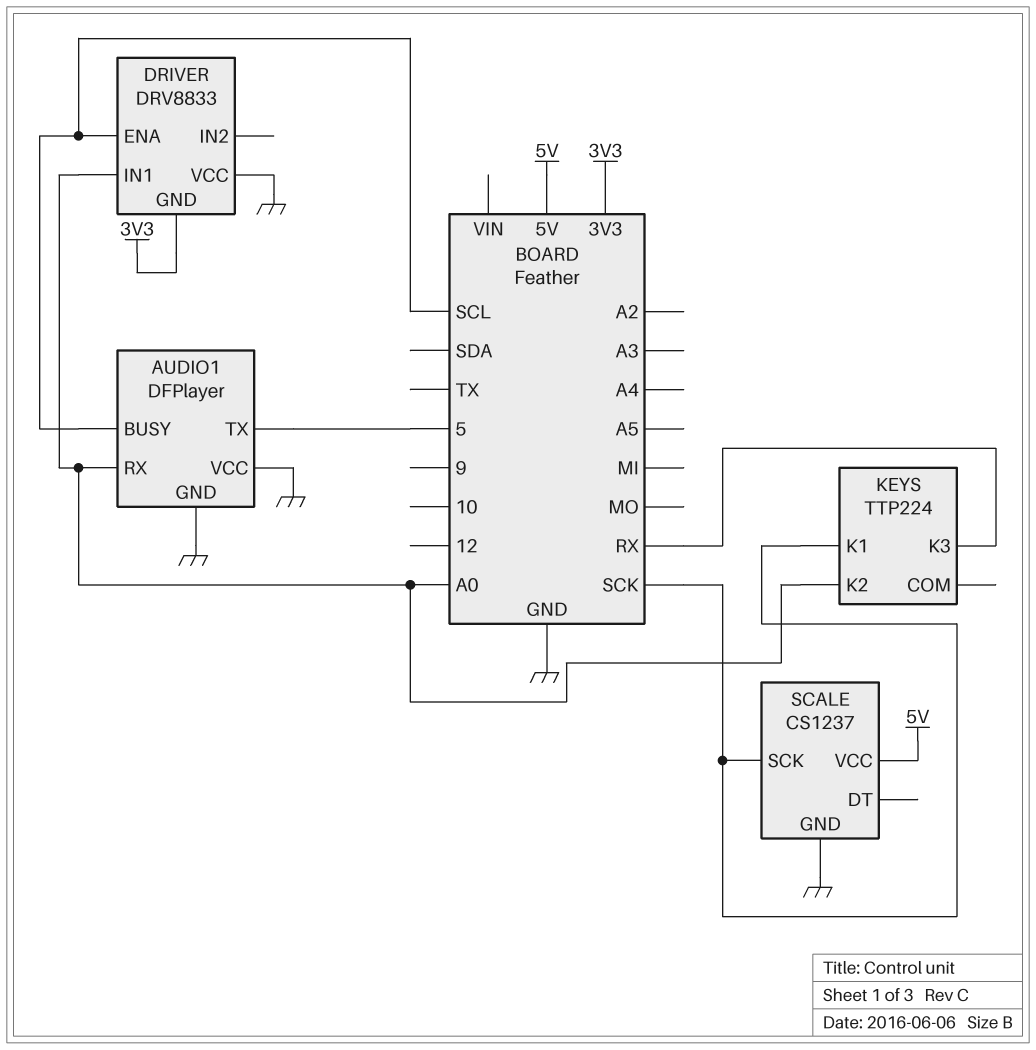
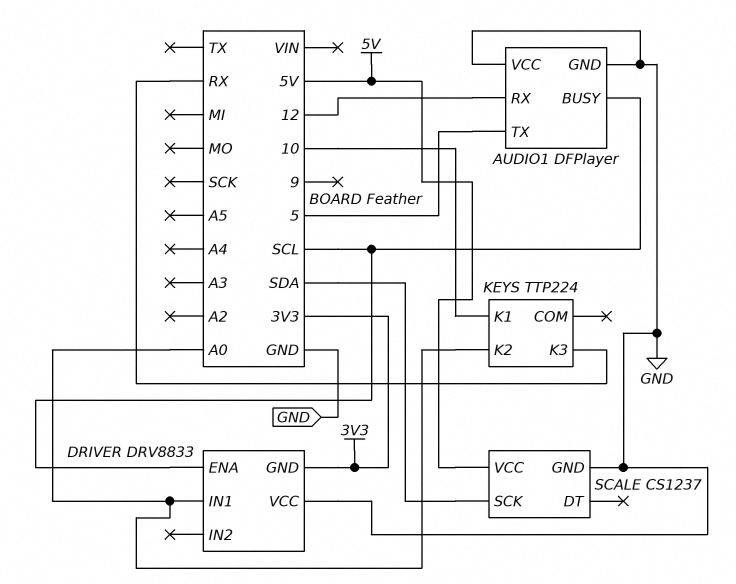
AUDIO1 pin RX: A0 -> 12
KEYS pin K1: SCK -> 10
SCALE pin SCK: SCK -> SDA

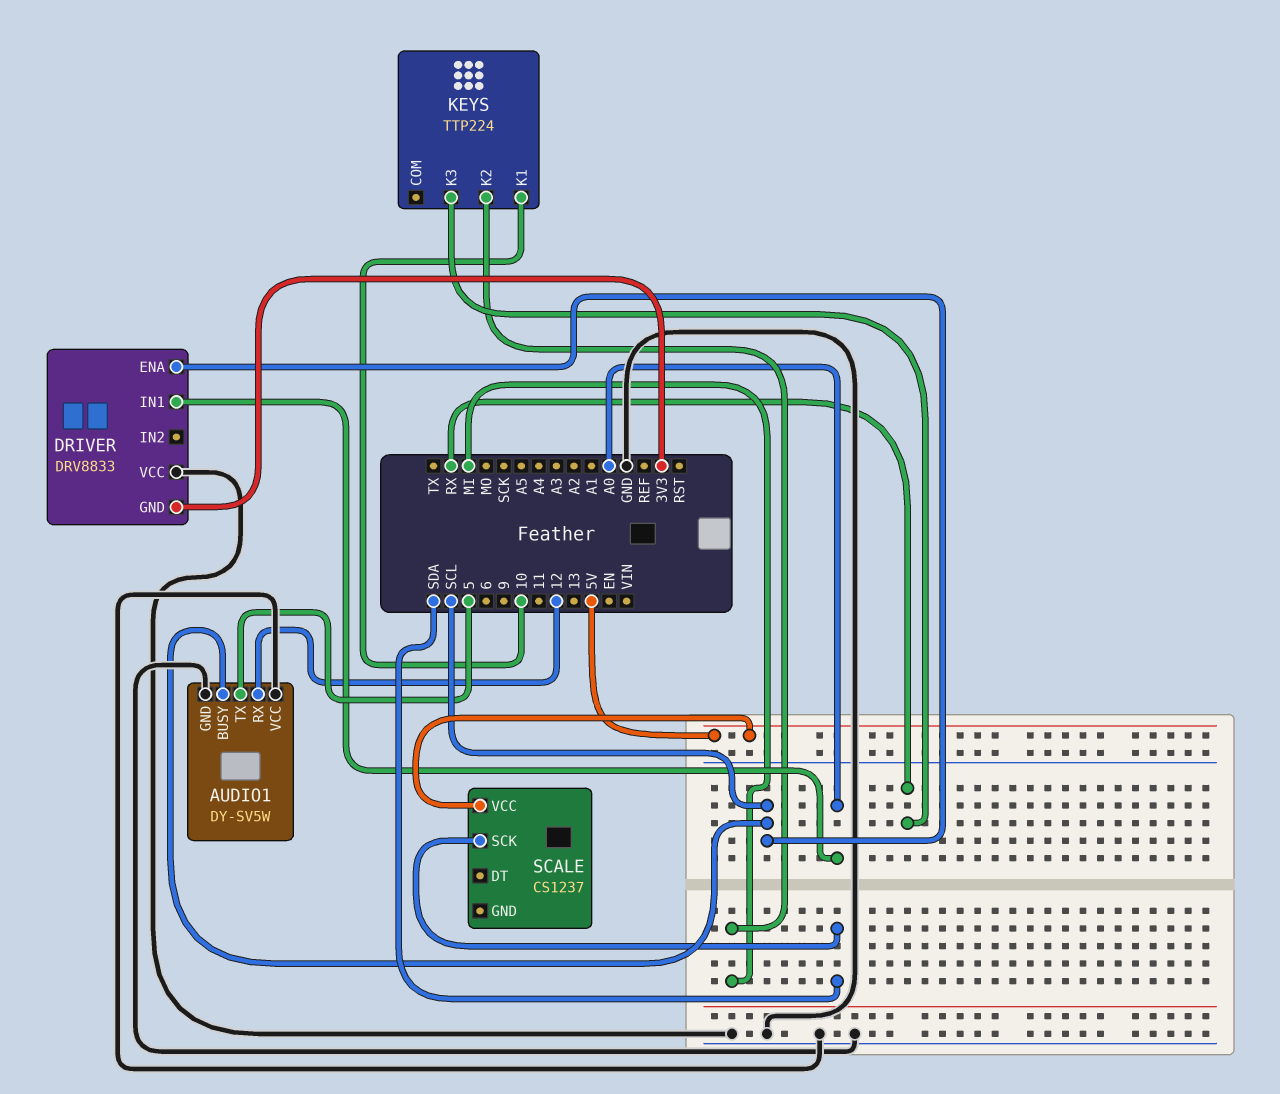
AUDIO1: DFPlayer -> DY-SV5W
KEYS pin K2: A0 -> MI
SCALE pin GND: GND -> none

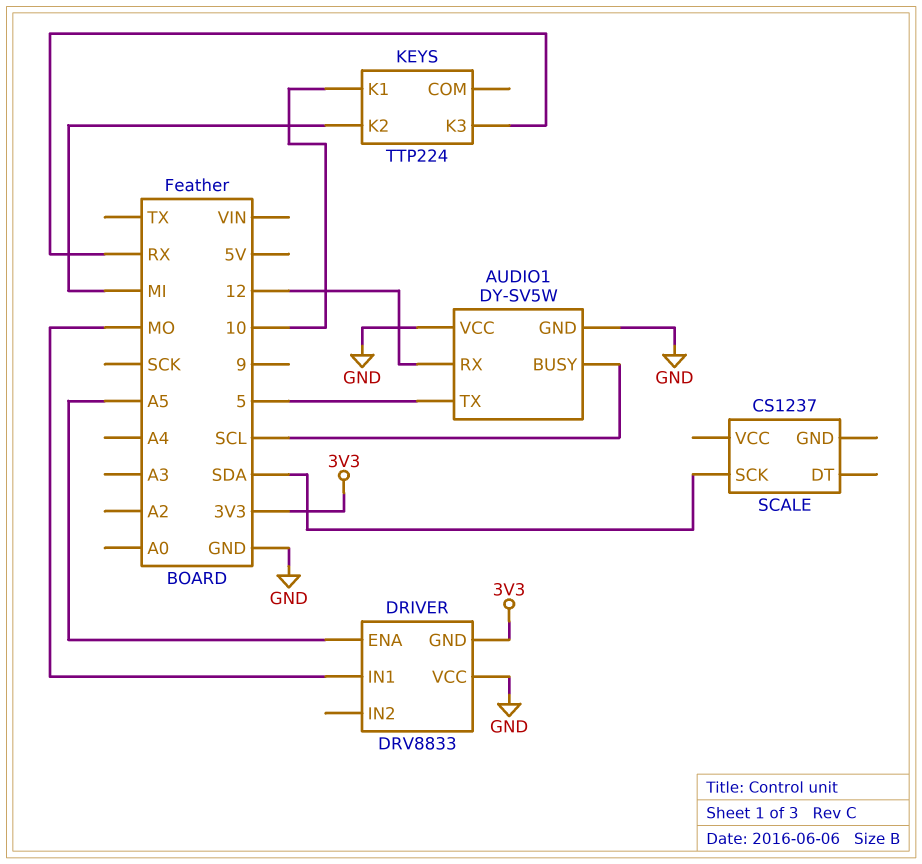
DRIVER pin ENA: SCL -> A5
DRIVER pin IN1: A0 -> MO
SCALE pin VCC: 5V -> none

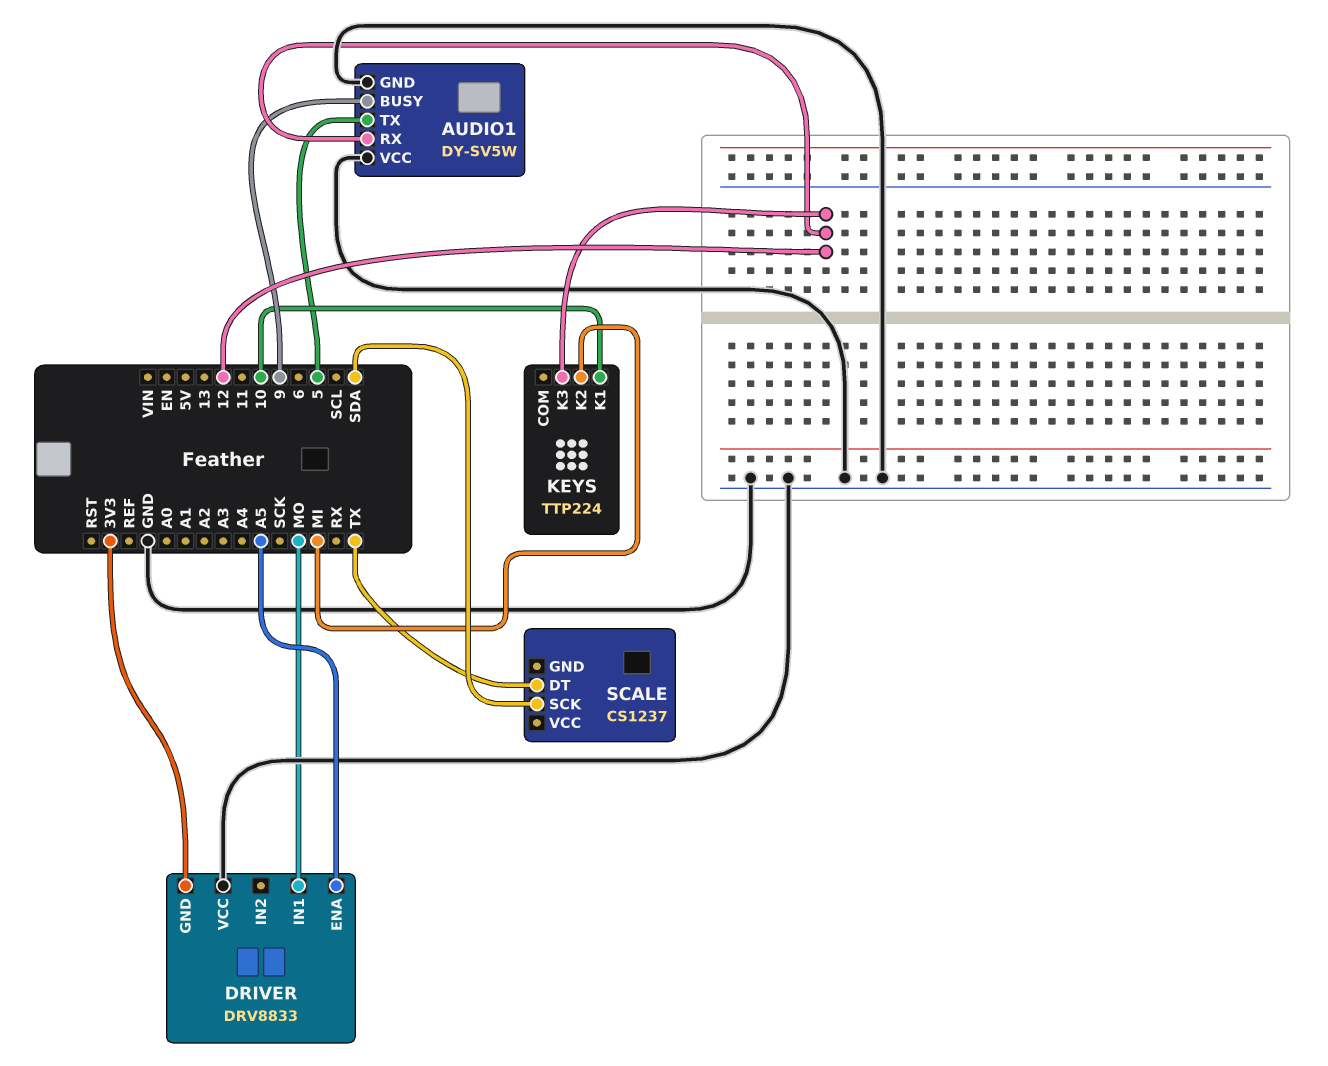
AUDIO1 pin BUSY: SCL -> 9
KEYS pin K3: RX -> 12
SCALE pin DT: none -> TX

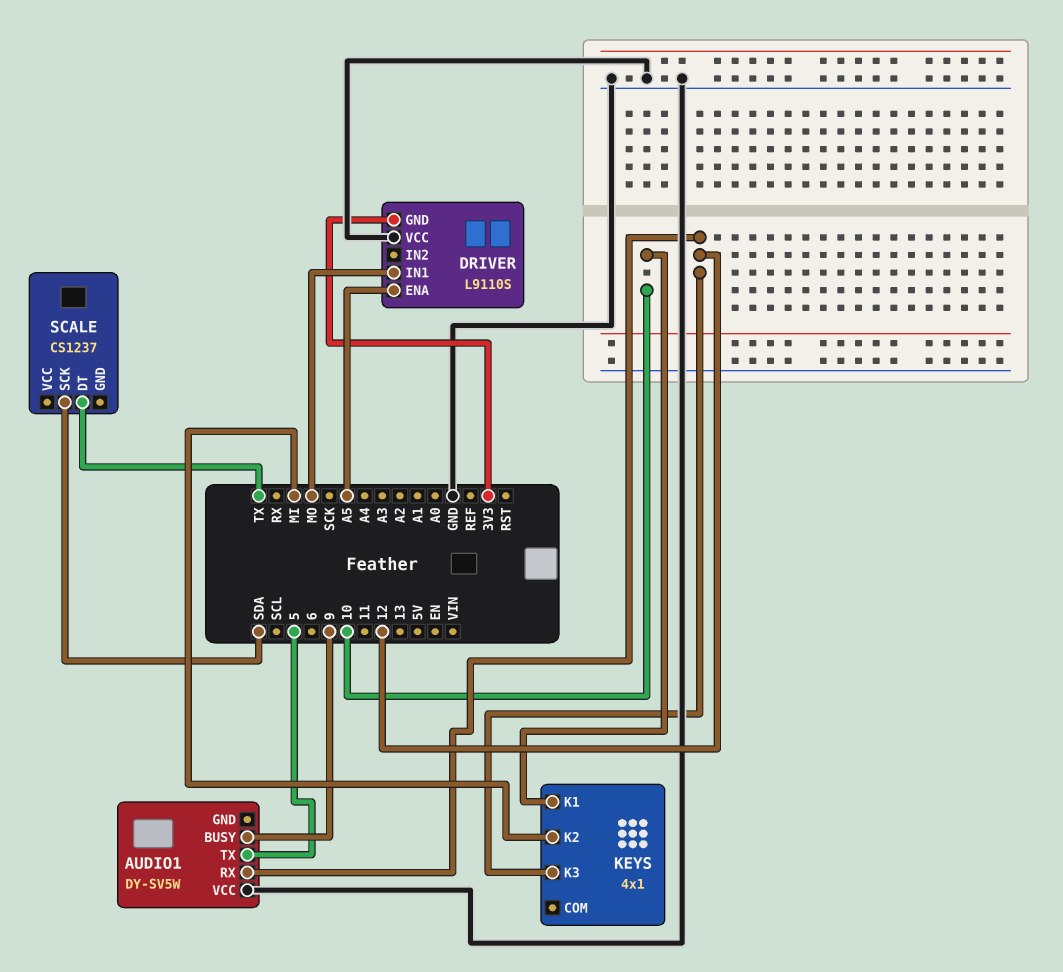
AUDIO1 pin GND: GND -> none
DRIVER: DRV8833 -> L9110S
KEYS: TTP224 -> 4x1

